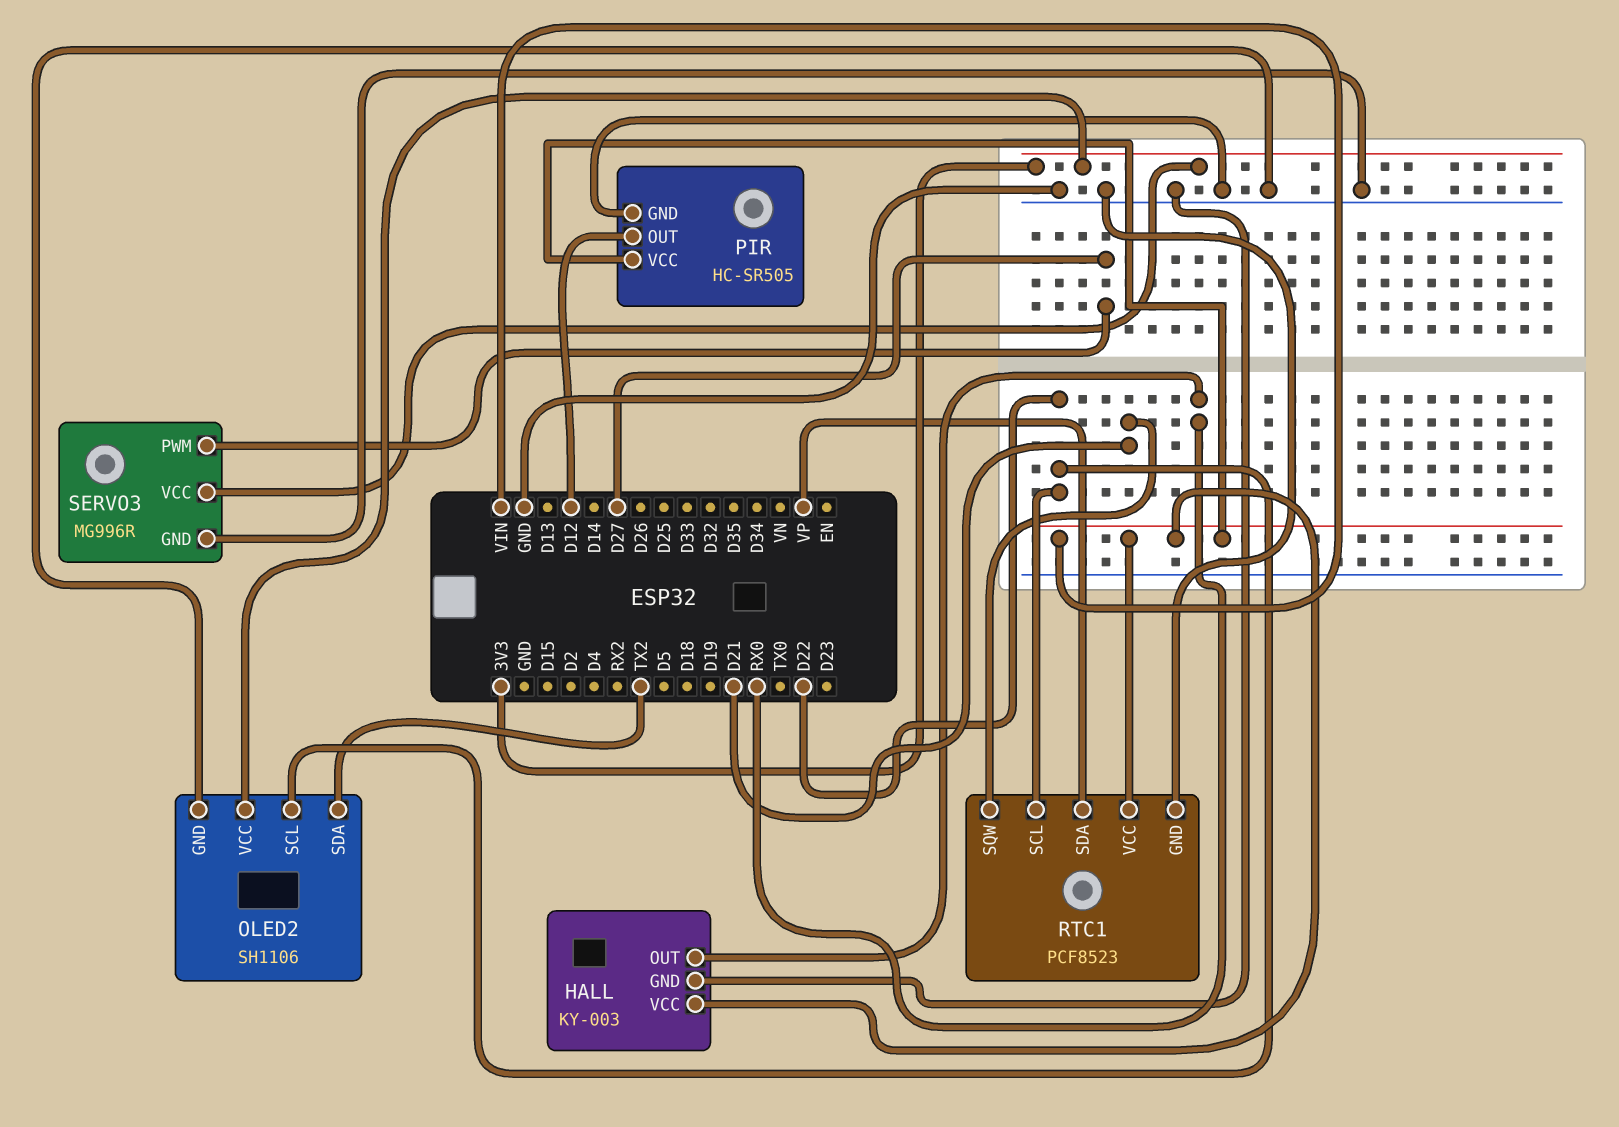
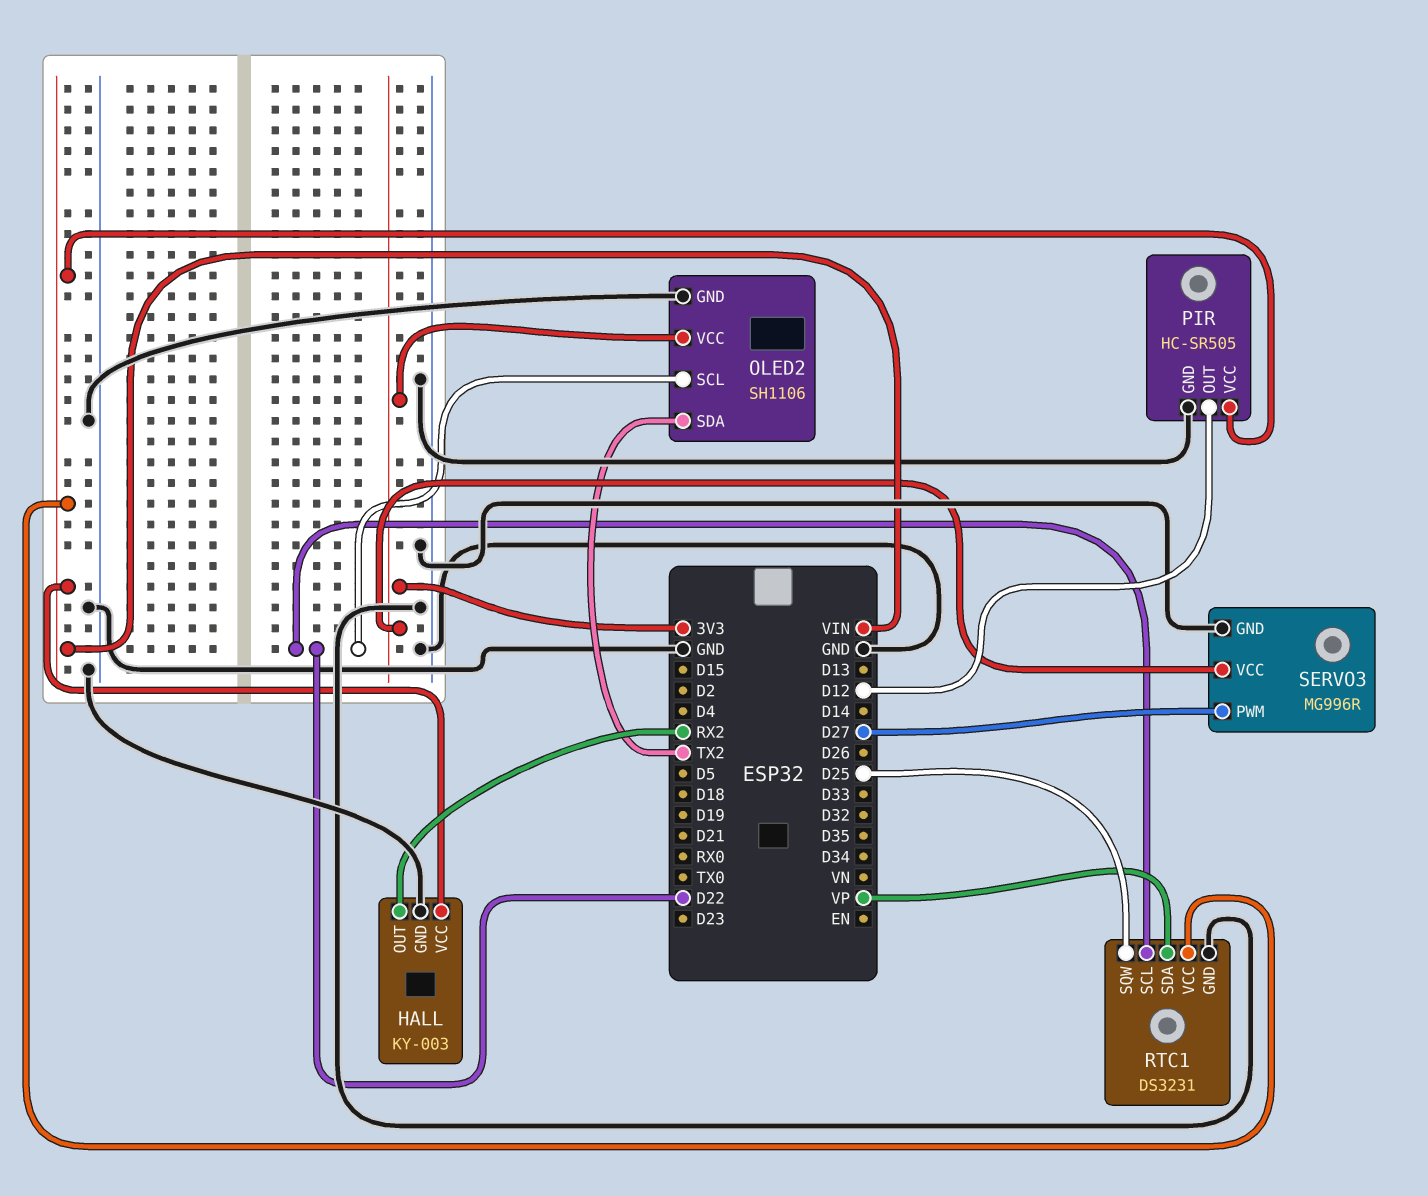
HALL pin OUT: RX0 -> RX2
RTC1: PCF8523 -> DS3231
RTC1 pin SQW: D21 -> D25

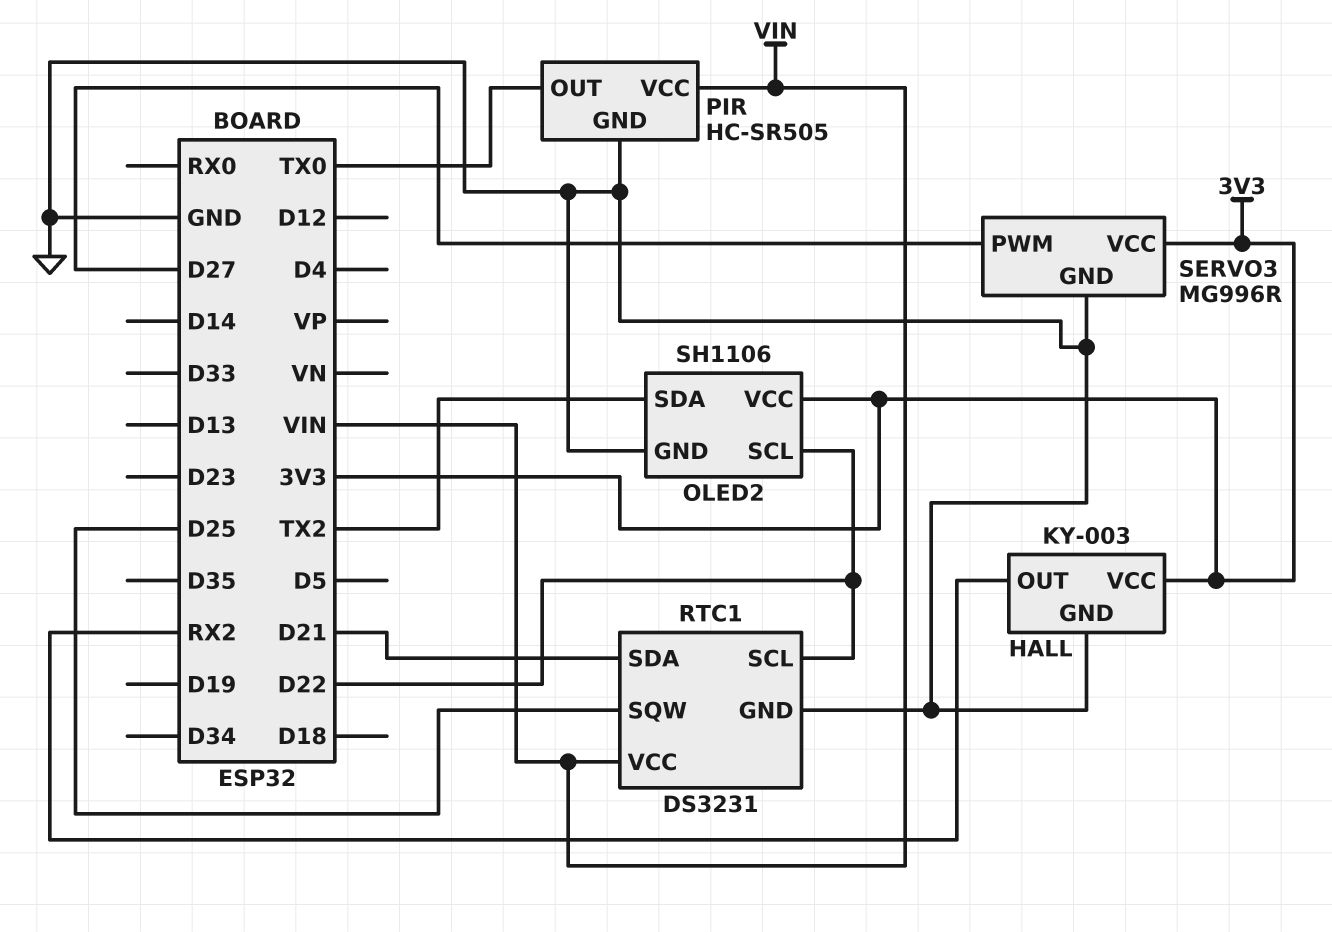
HALL pin VCC: VIN -> 3V3
PIR pin OUT: D12 -> TX0
RTC1 pin SDA: VP -> D21

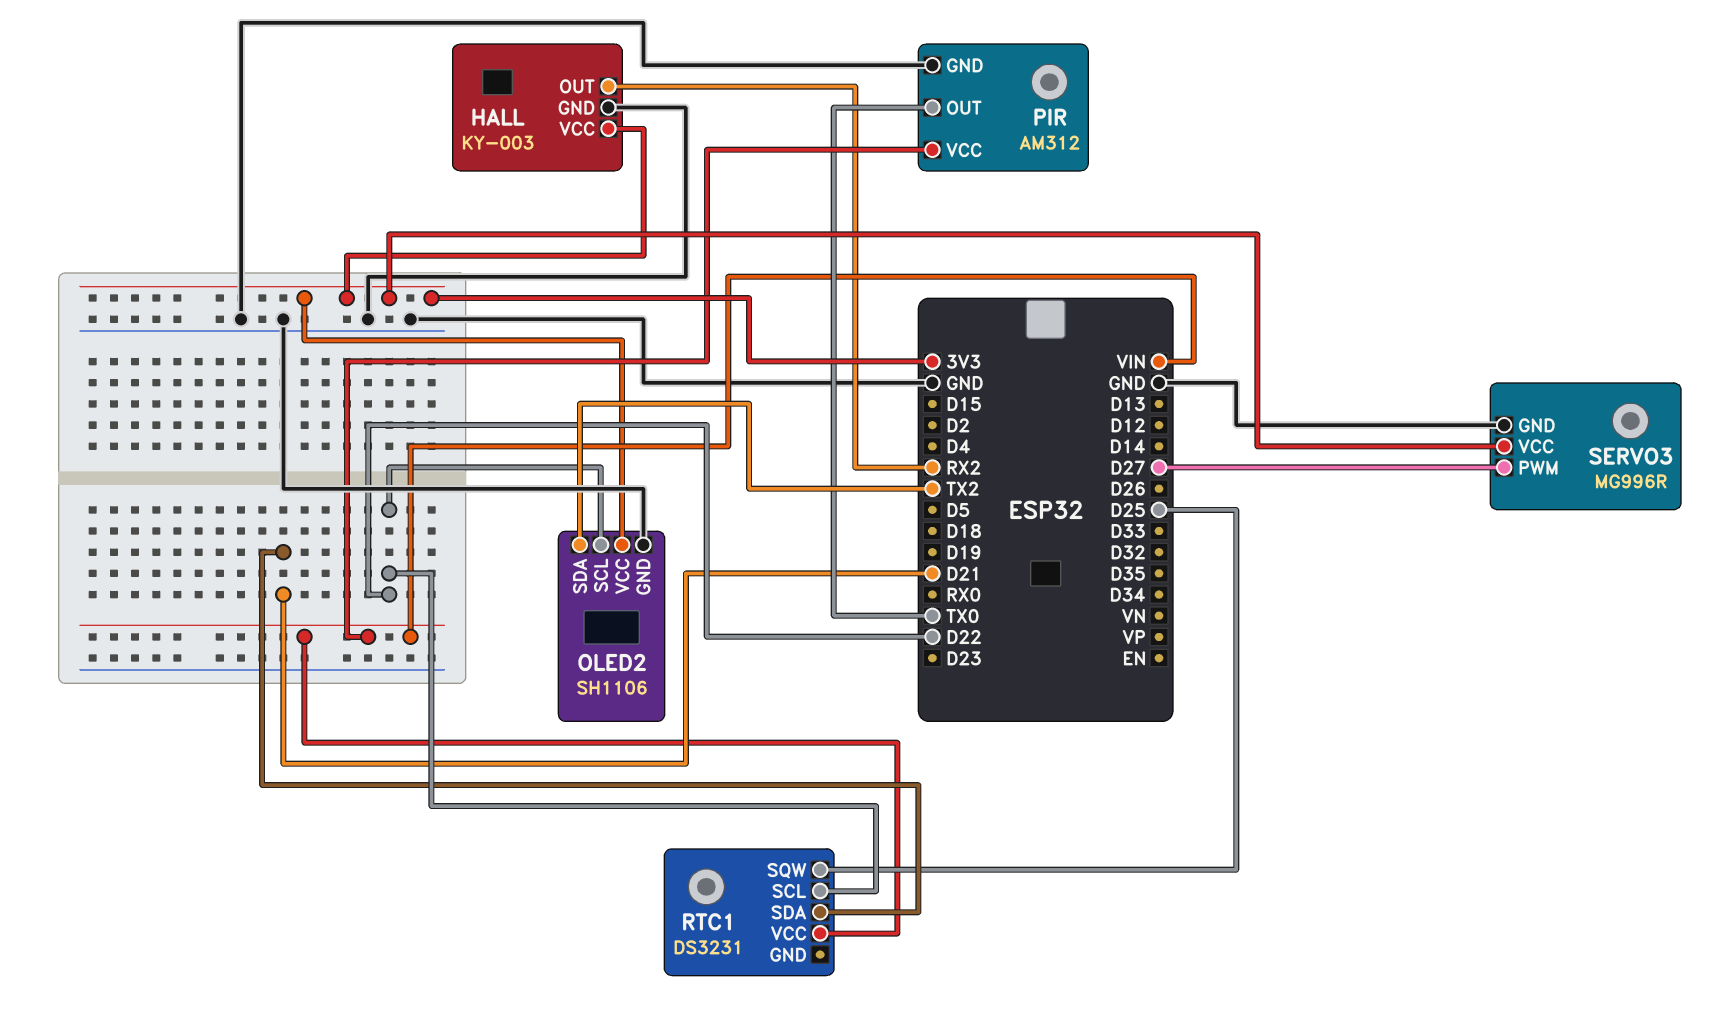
PIR: HC-SR505 -> AM312
RTC1 pin GND: GND -> none

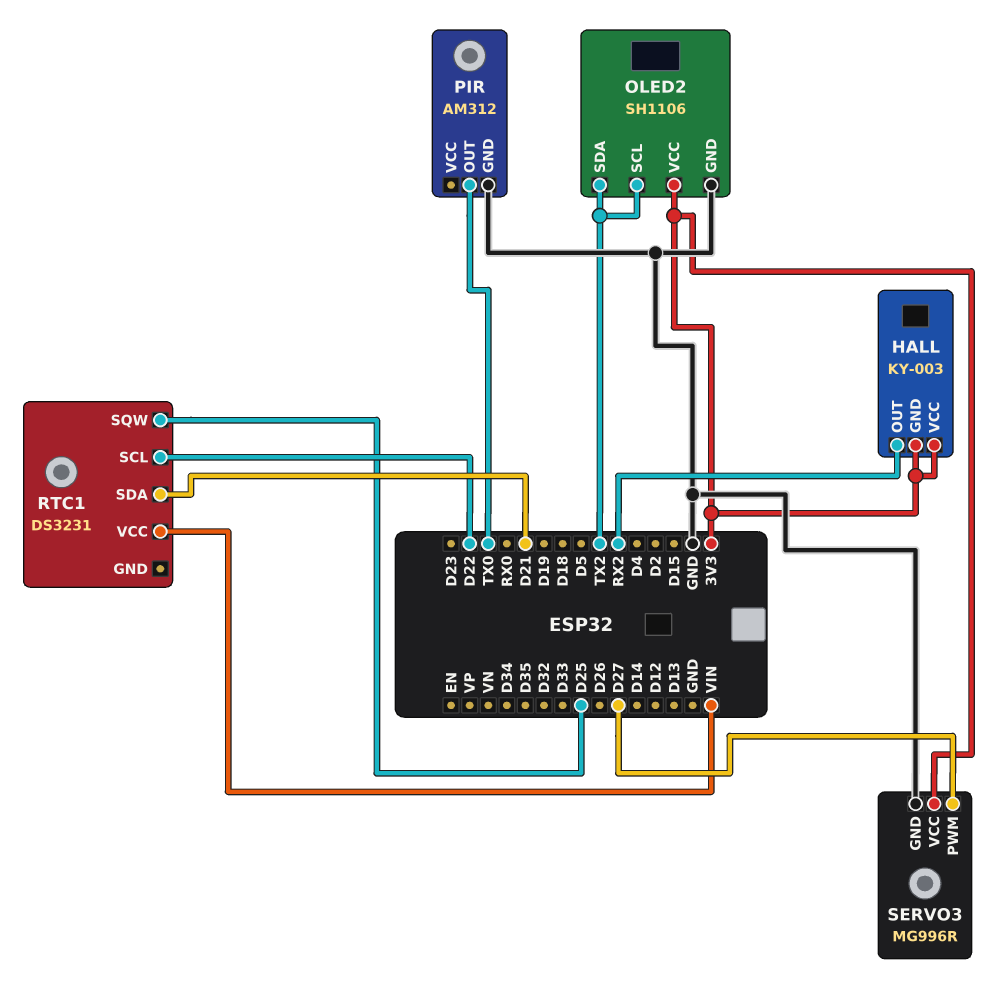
HALL pin GND: GND -> 3V3
OLED2 pin SCL: D22 -> TX2
PIR pin VCC: VIN -> none

